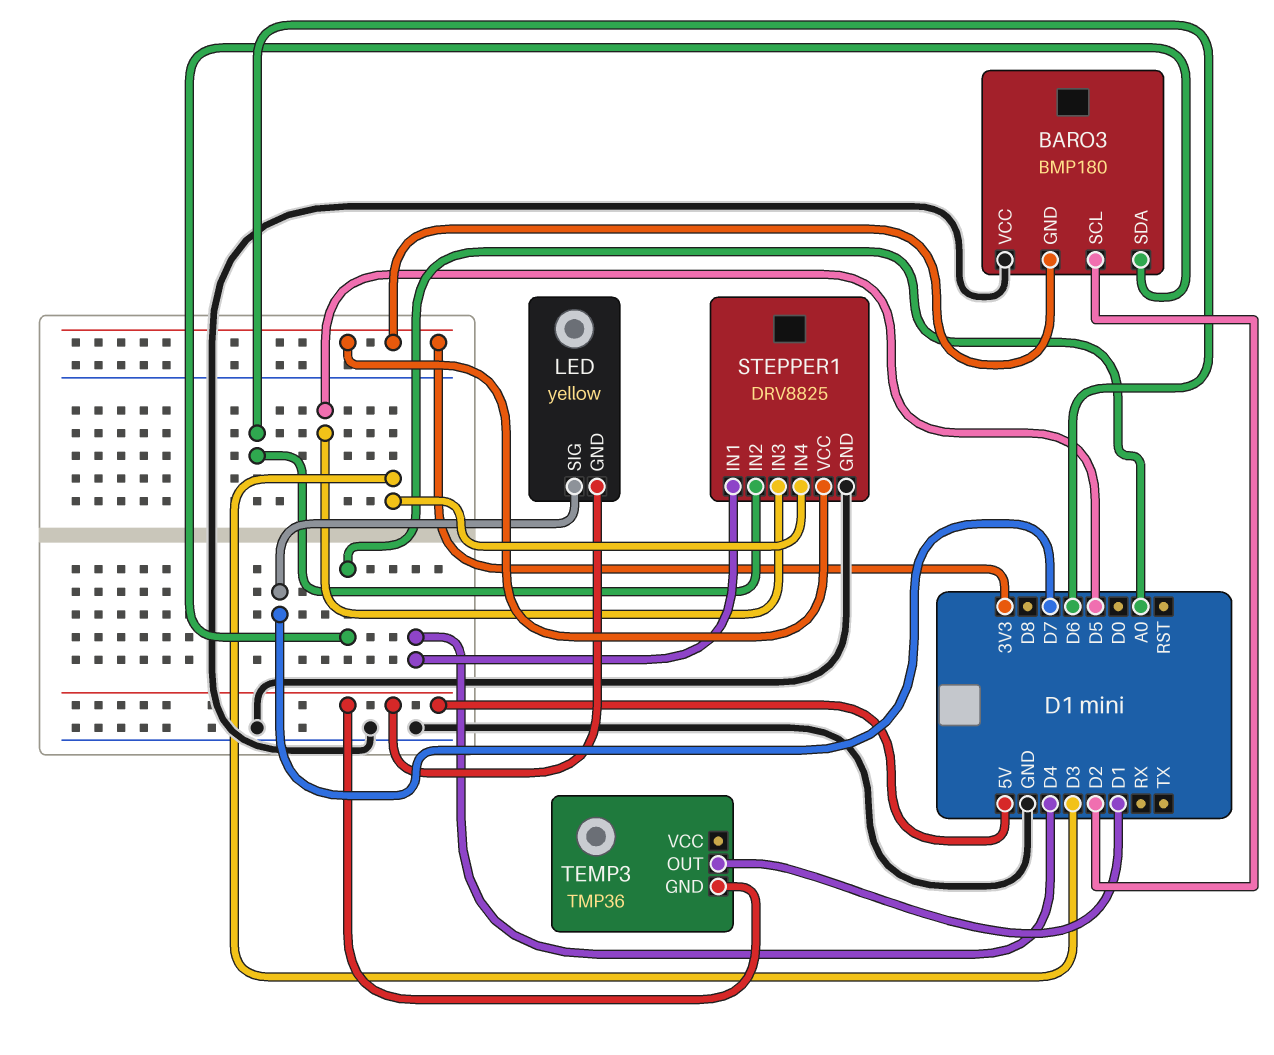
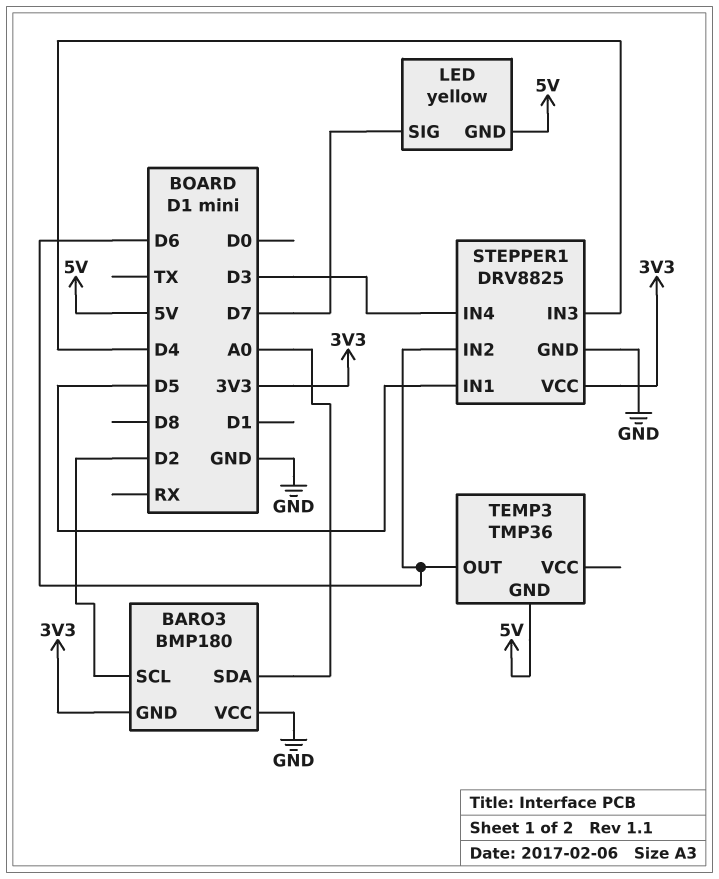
STEPPER1 pin IN1: D4 -> D5
STEPPER1 pin IN3: D5 -> D4
TEMP3 pin OUT: D1 -> D6

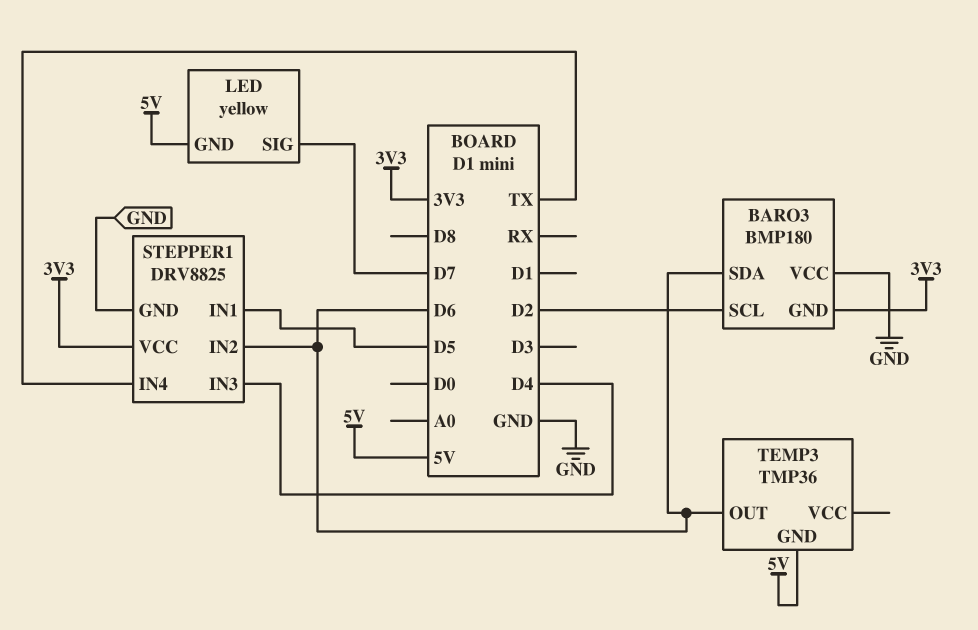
BARO3 pin SDA: A0 -> D6
STEPPER1 pin IN4: D3 -> TX

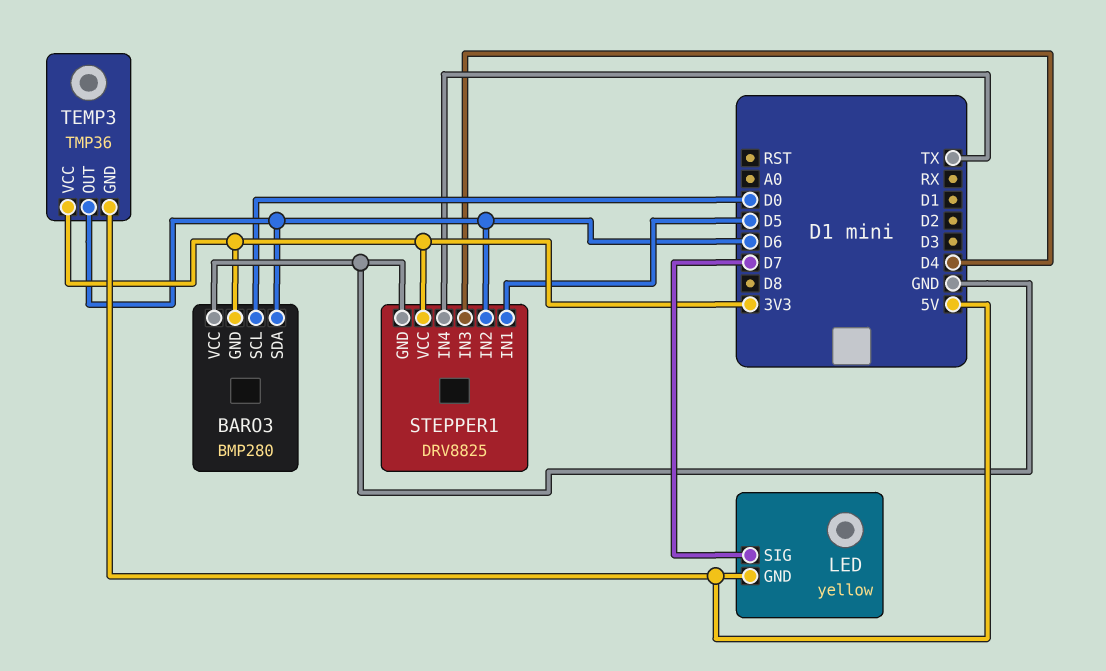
BARO3: BMP180 -> BMP280
BARO3 pin SCL: D2 -> D0
TEMP3 pin VCC: none -> 3V3

